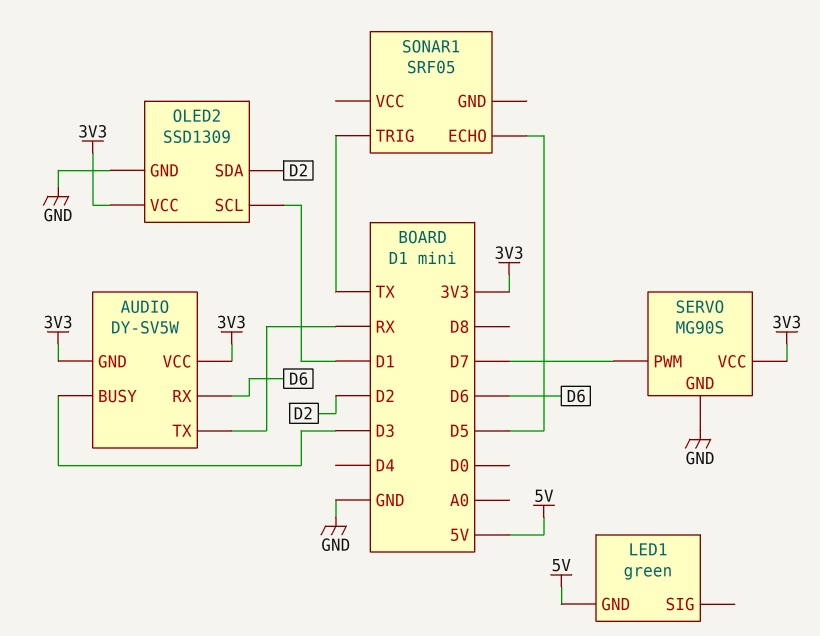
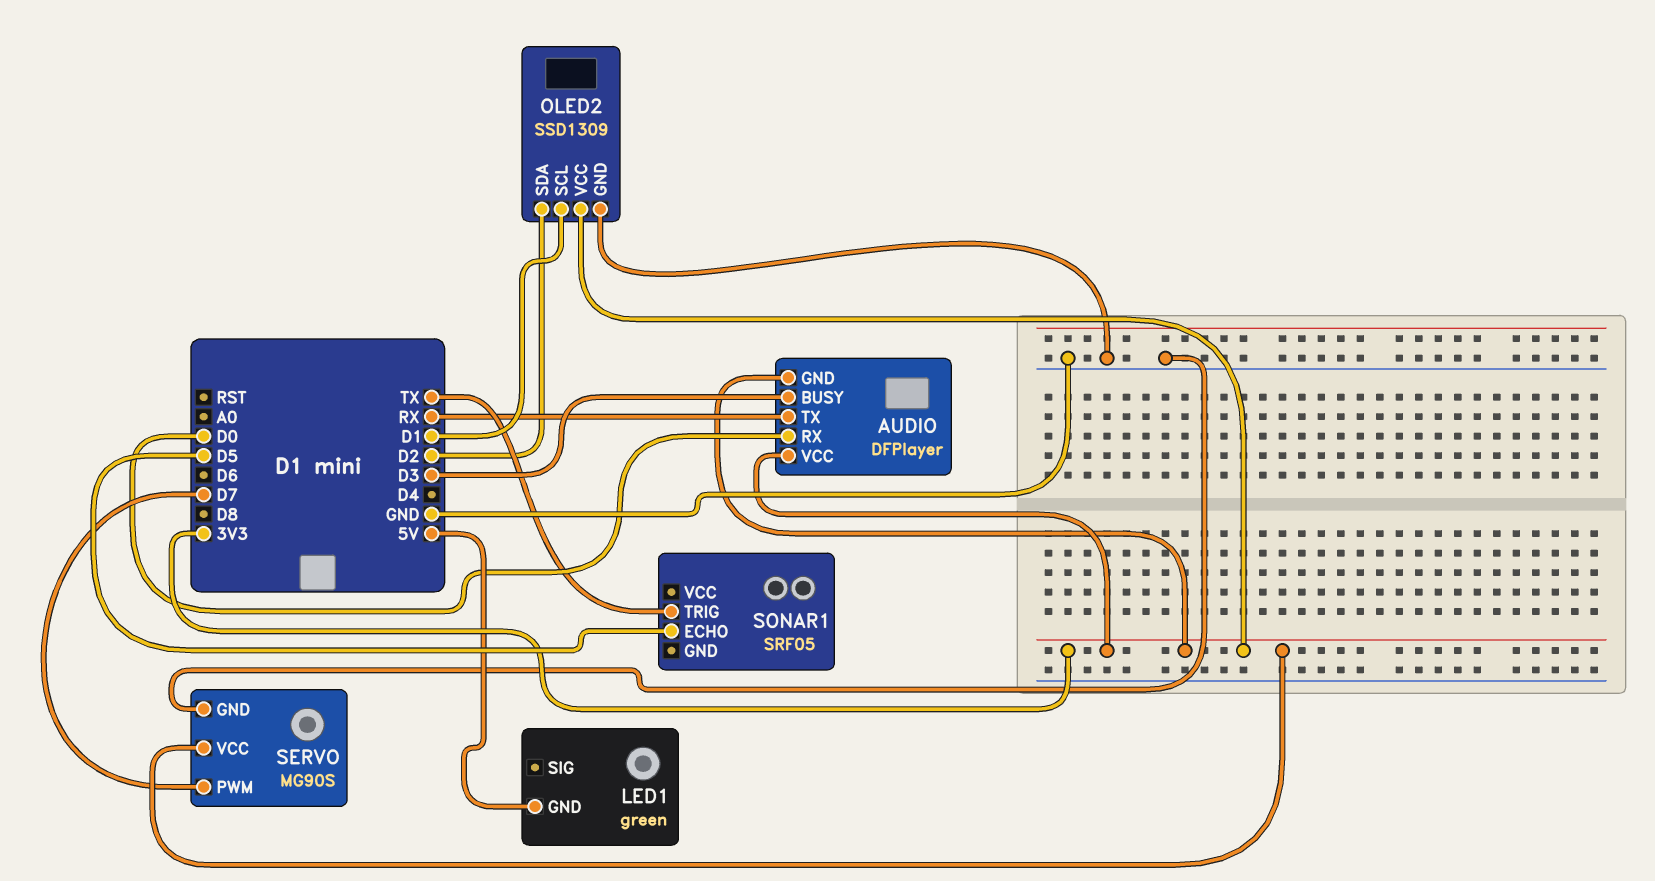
AUDIO: DY-SV5W -> DFPlayer
AUDIO pin RX: D6 -> D0

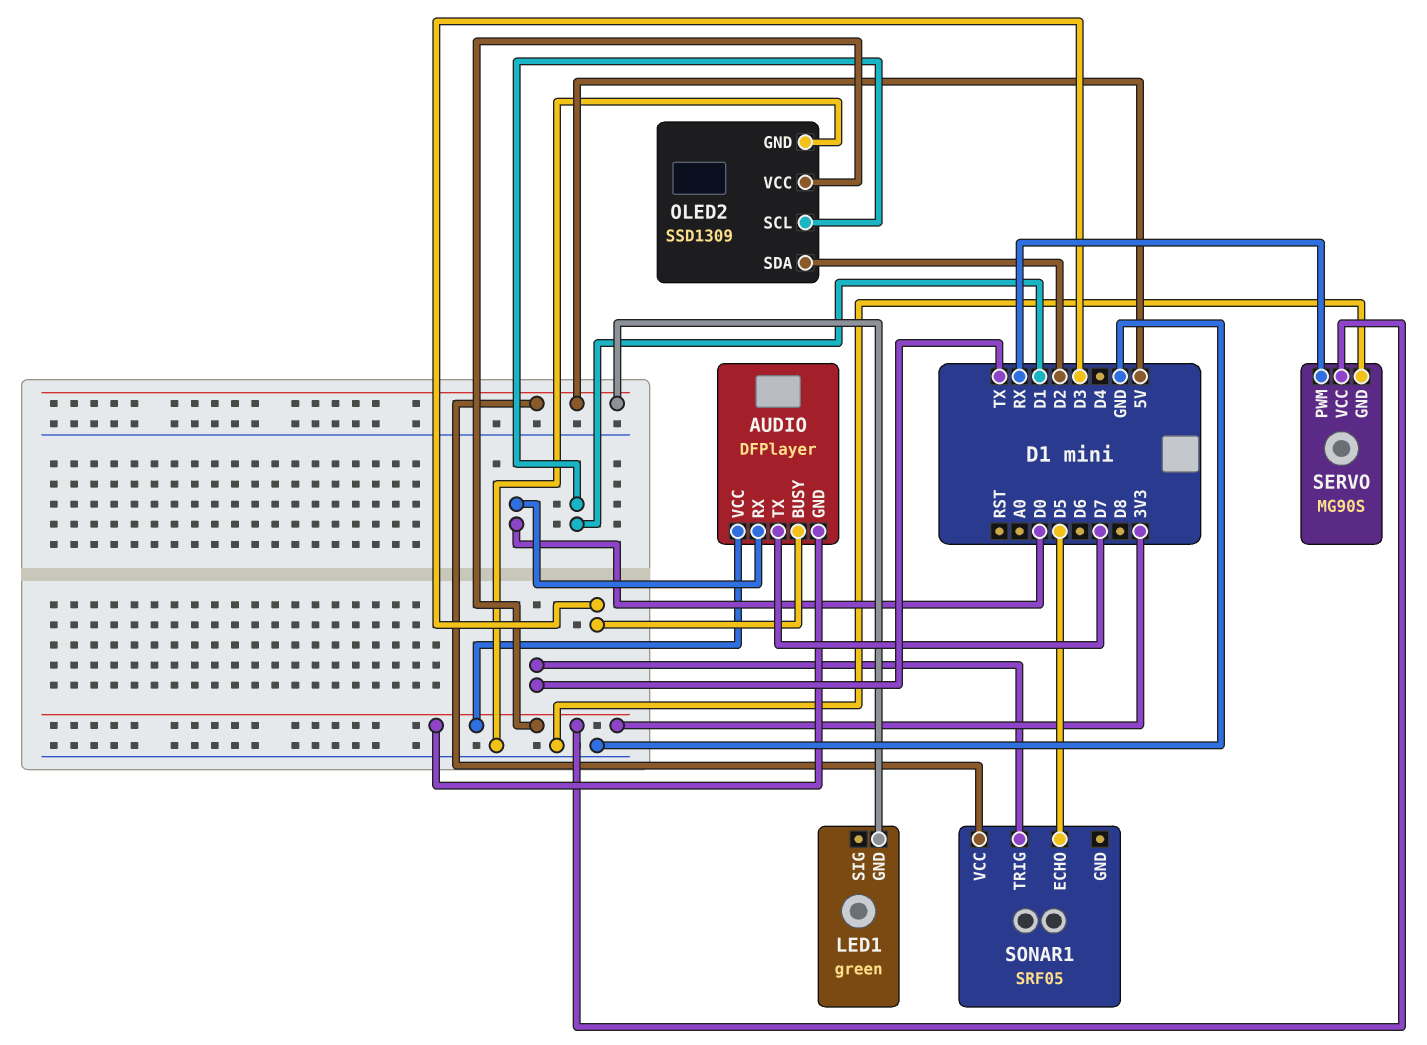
AUDIO pin TX: RX -> D7
SERVO pin PWM: D7 -> RX
SONAR1 pin VCC: none -> 5V

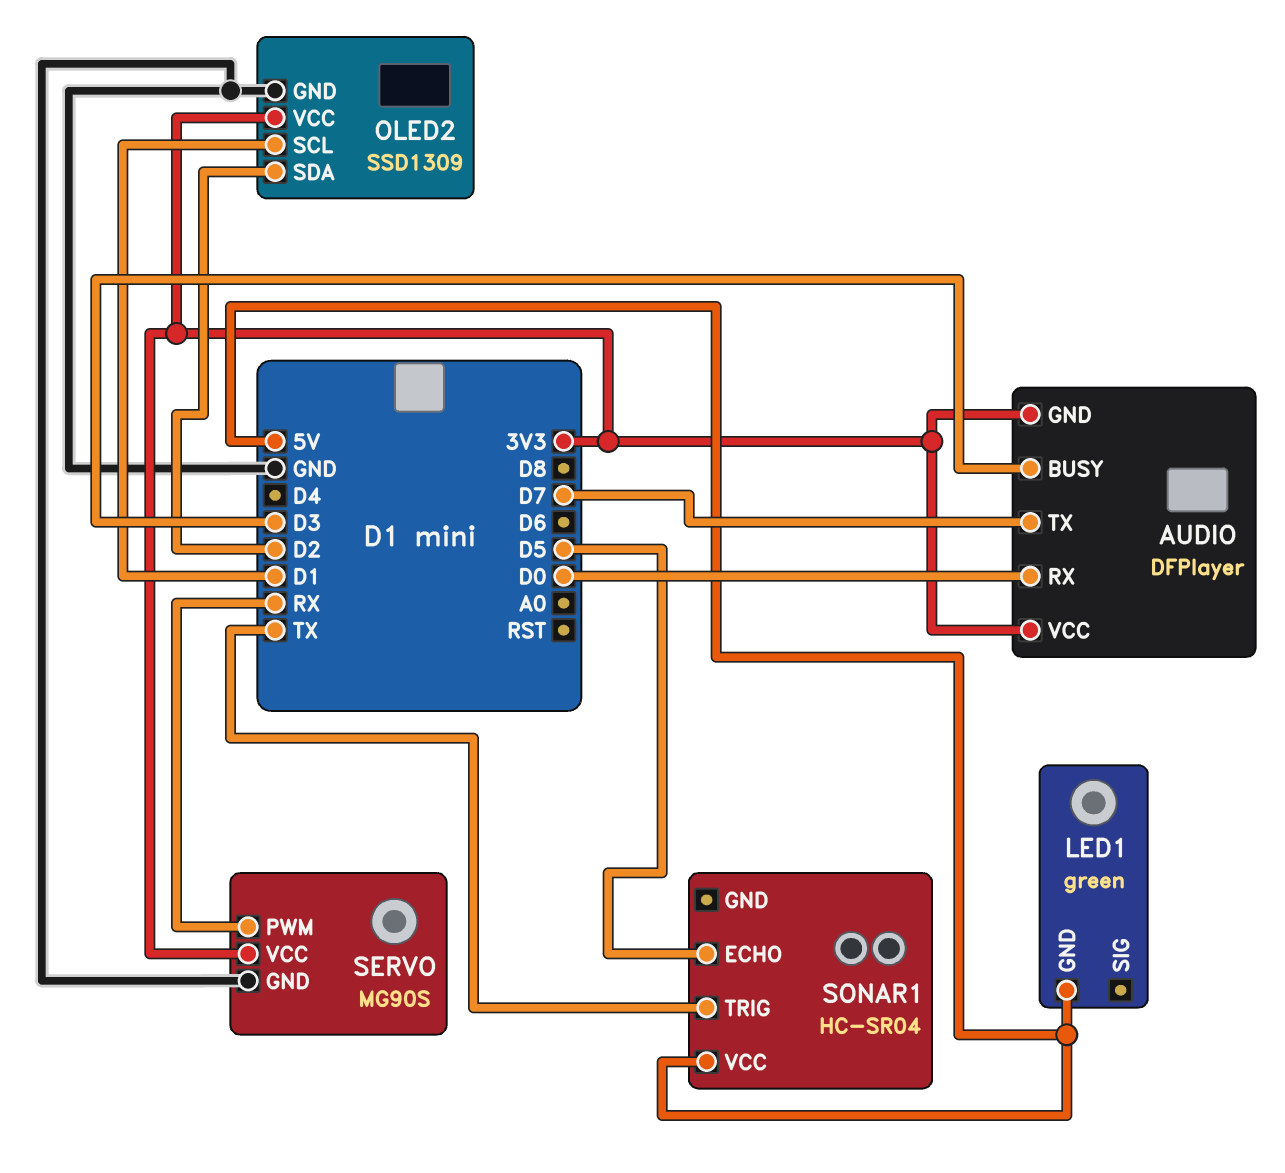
SONAR1: SRF05 -> HC-SR04

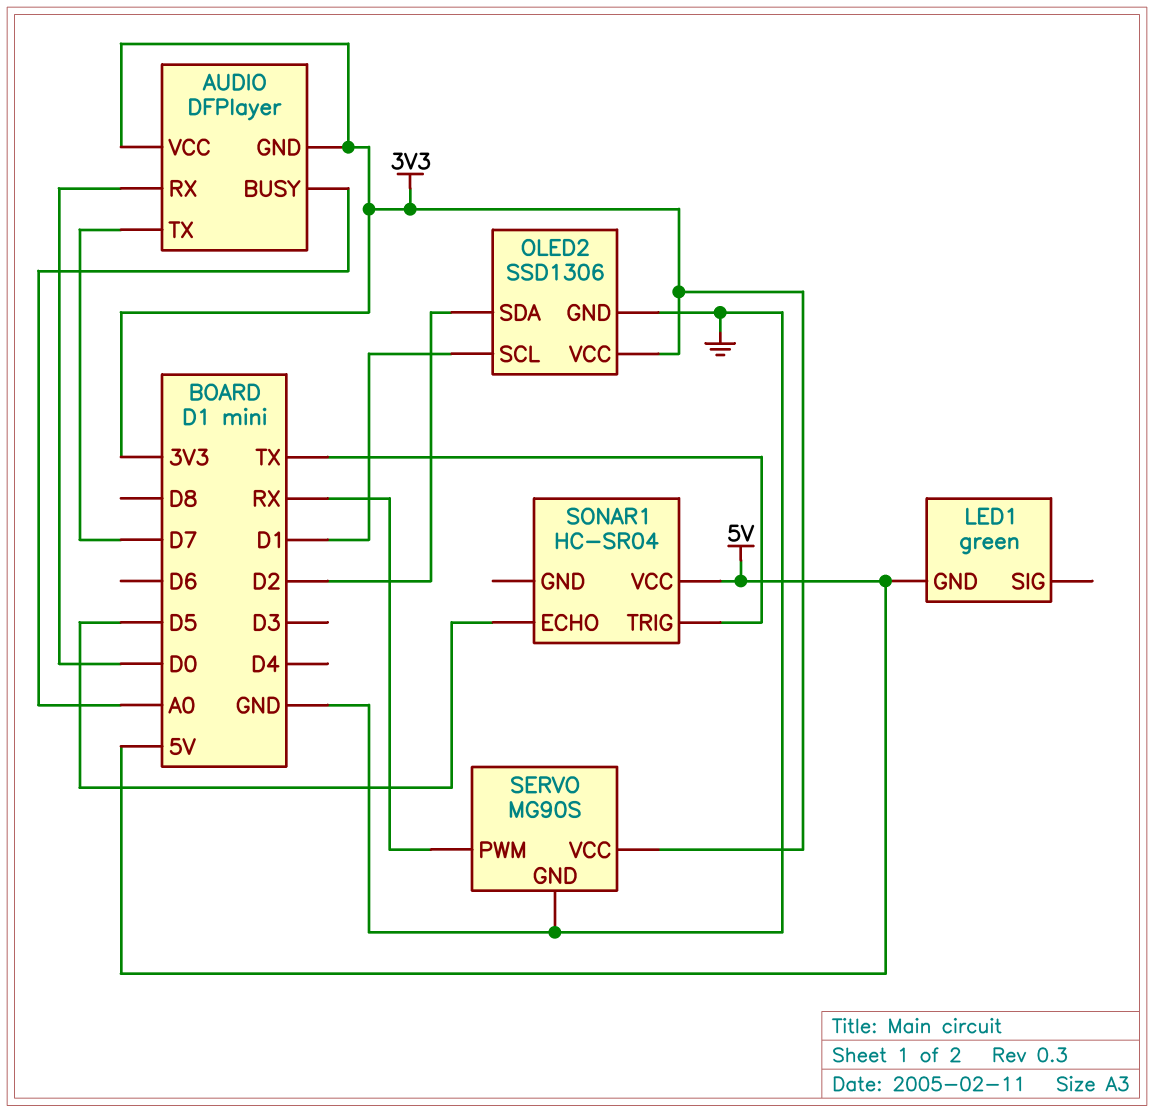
AUDIO pin BUSY: D3 -> A0
OLED2: SSD1309 -> SSD1306

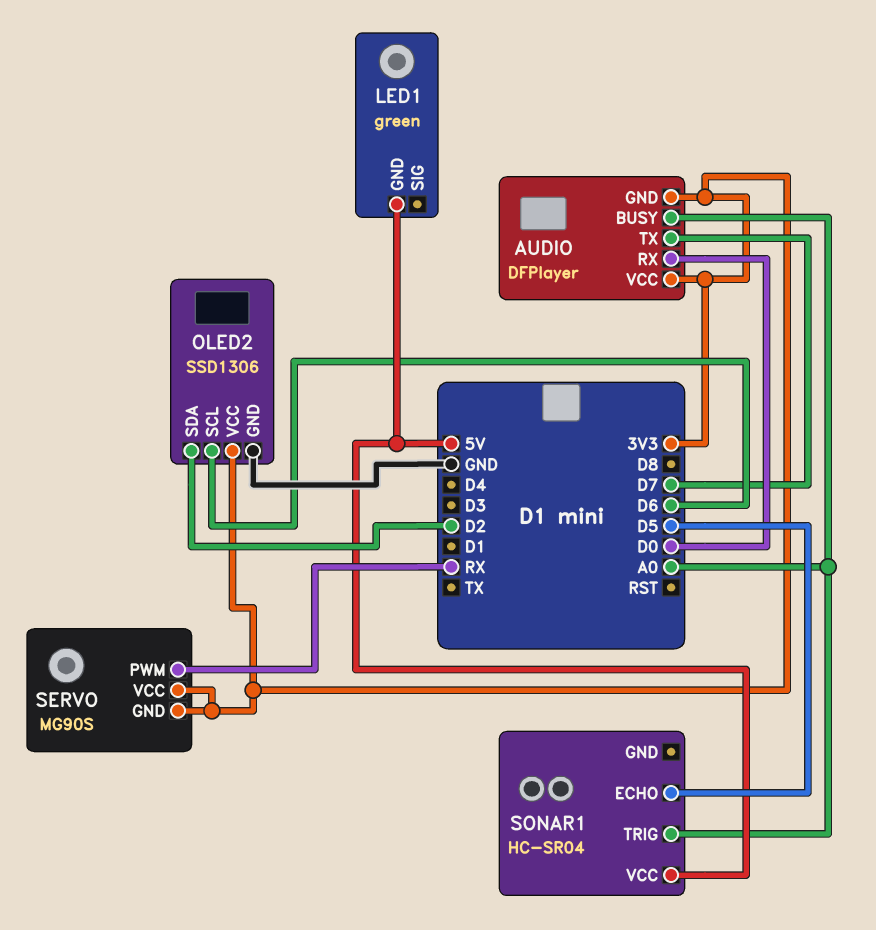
OLED2 pin SCL: D1 -> D6
SERVO pin GND: GND -> 3V3
SONAR1 pin TRIG: TX -> A0

